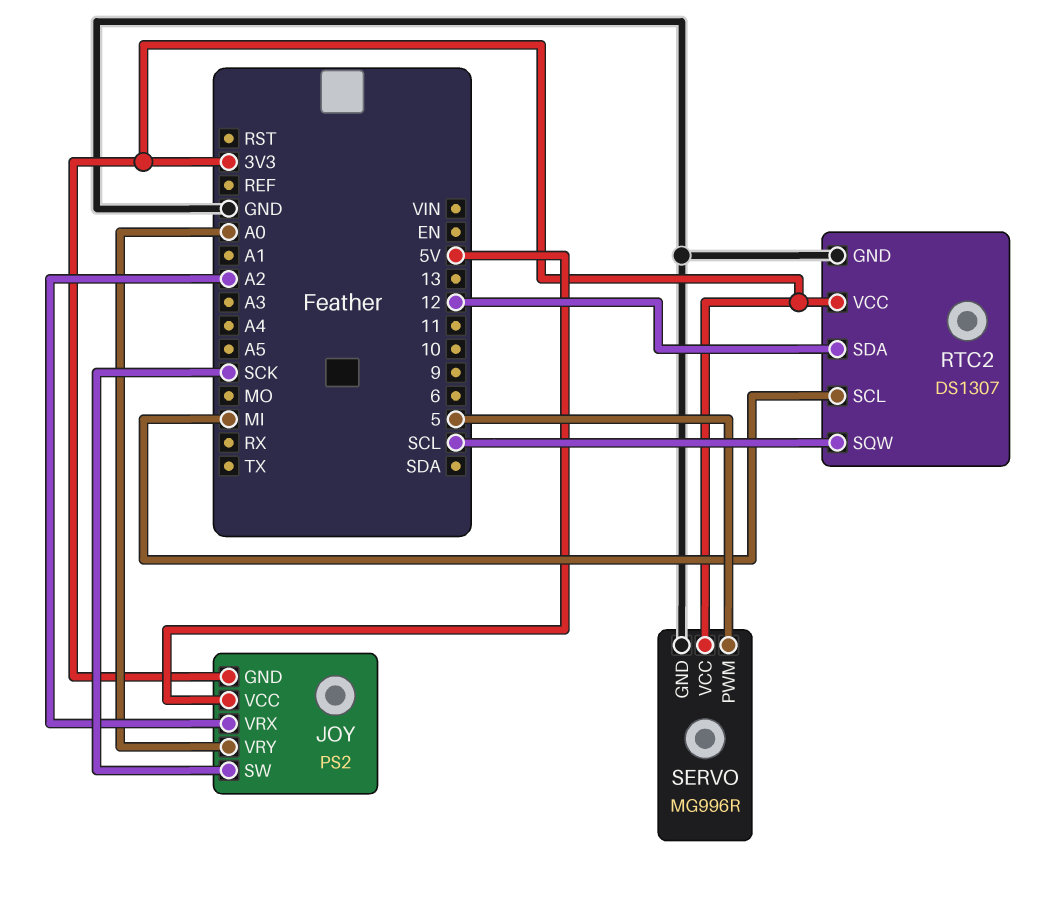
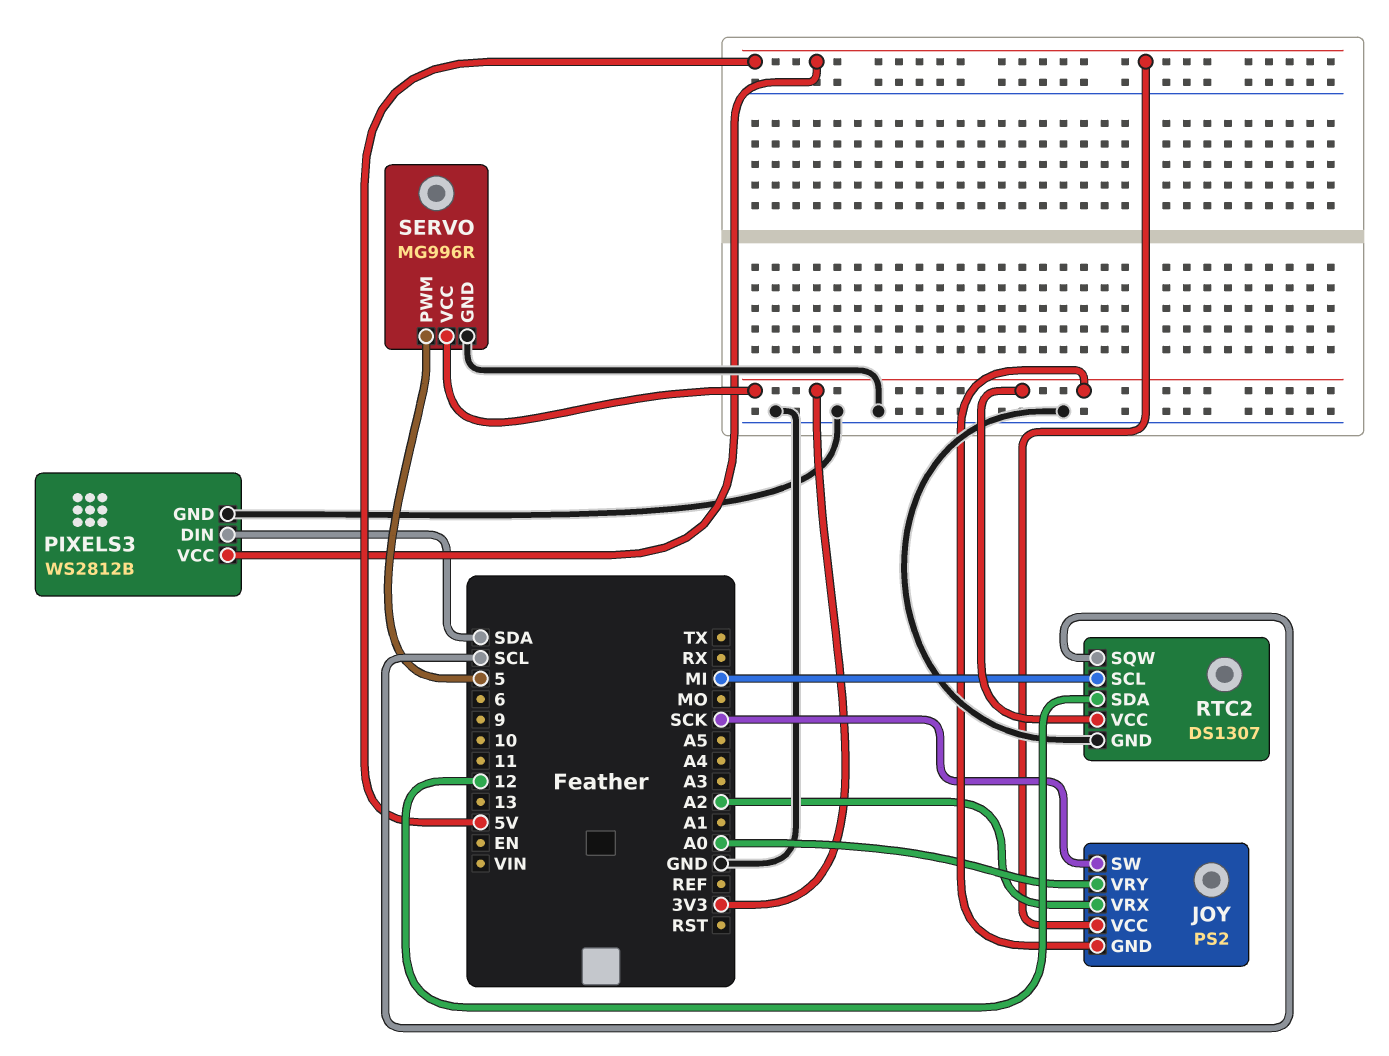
PIXELS3: none -> WS2812B
PIXELS3 pin DIN: none -> SDA
PIXELS3 pin GND: none -> GND
PIXELS3 pin VCC: none -> 5V

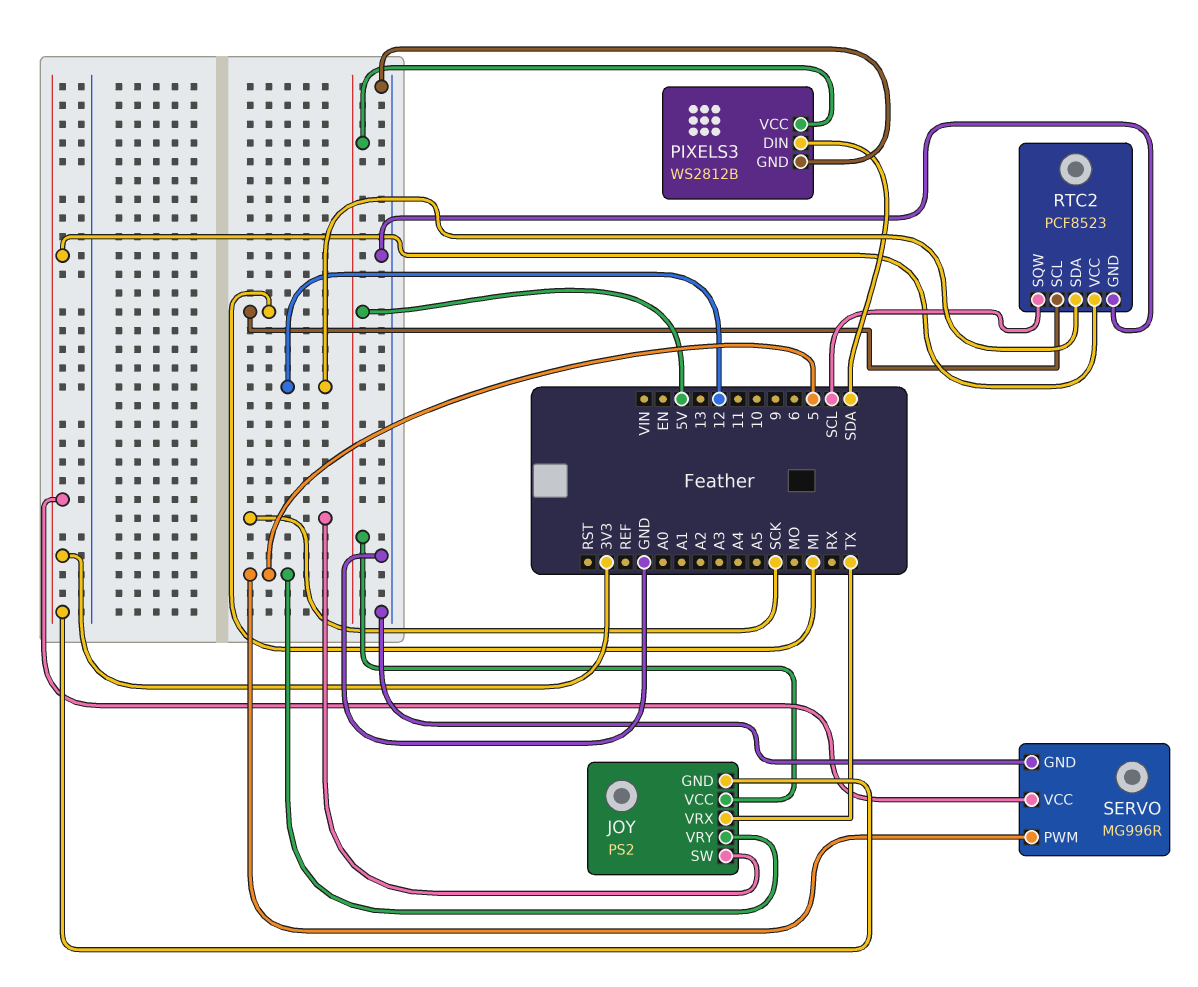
JOY pin VRX: A2 -> TX
JOY pin VRY: A0 -> 5
RTC2: DS1307 -> PCF8523

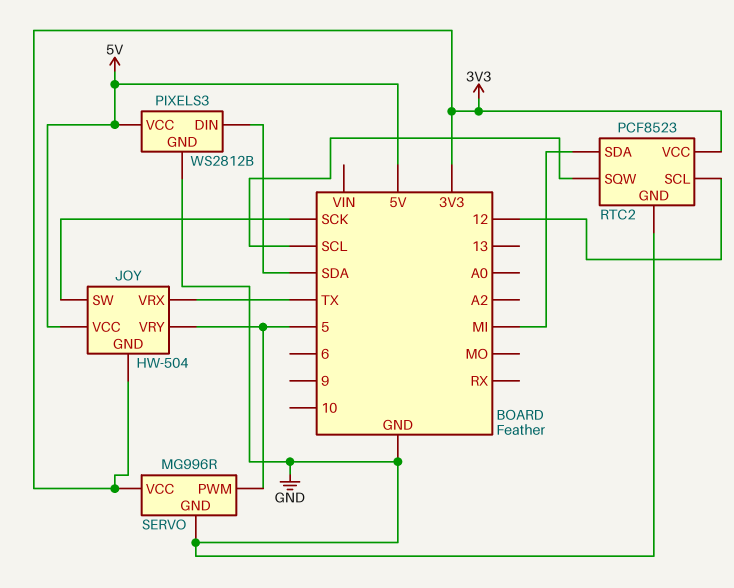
JOY: PS2 -> HW-504
RTC2 pin SCL: MI -> 12
RTC2 pin SDA: 12 -> MI

